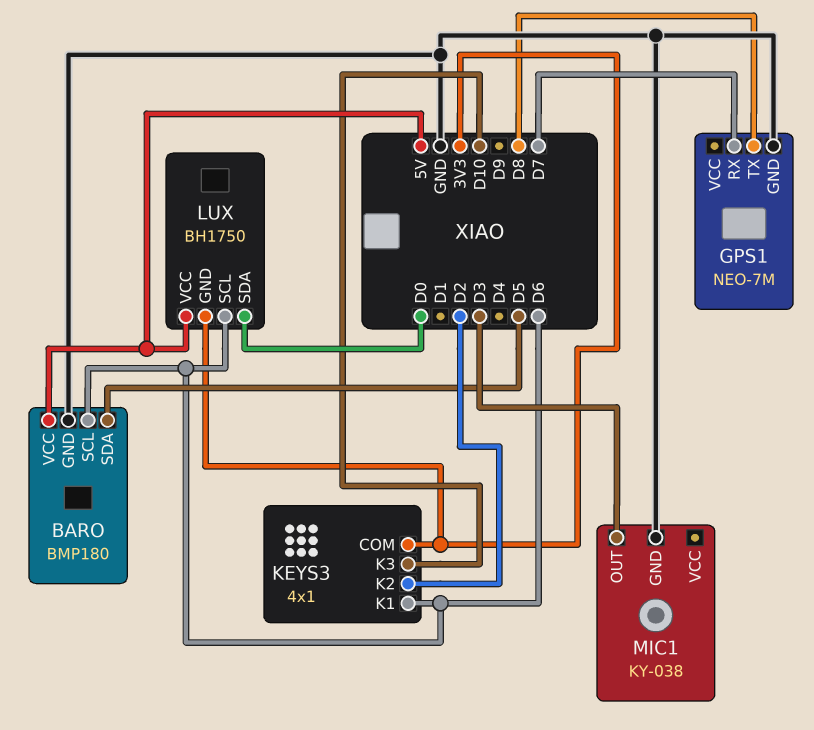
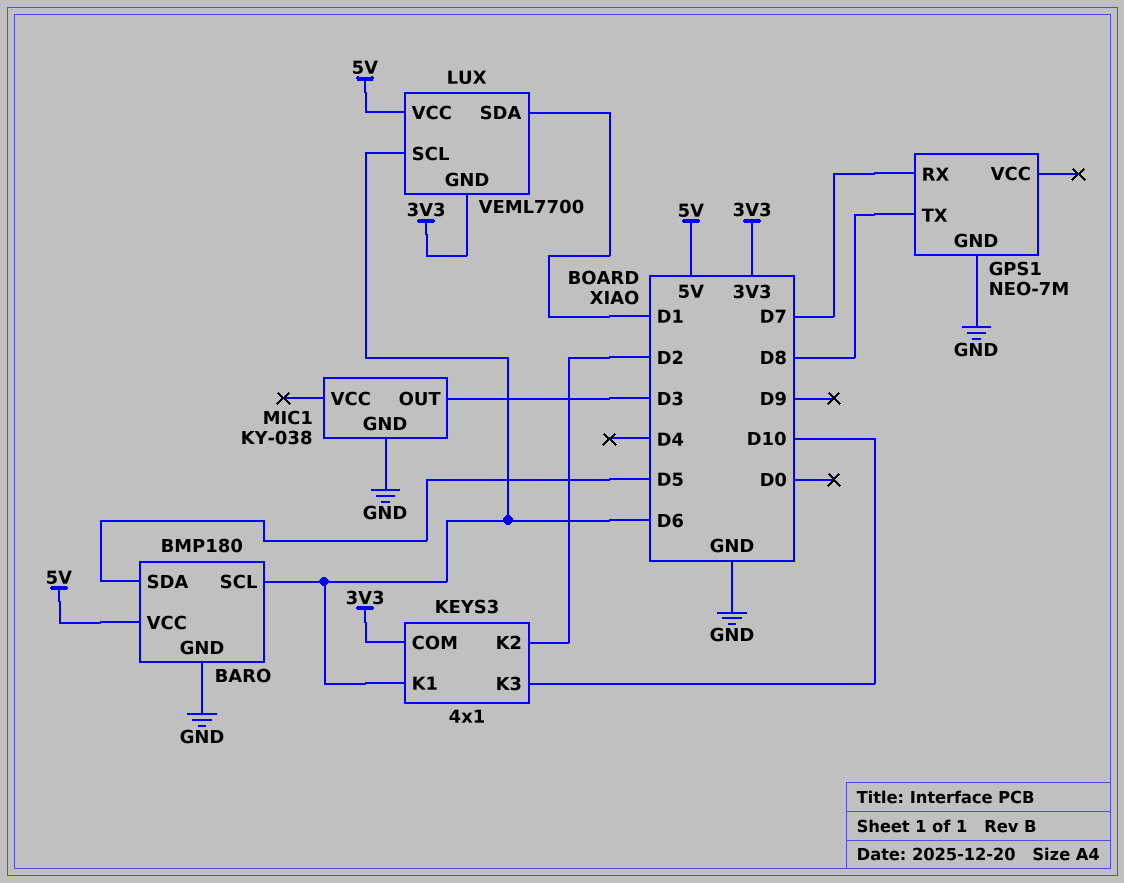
LUX: BH1750 -> VEML7700
LUX pin SDA: D0 -> D1

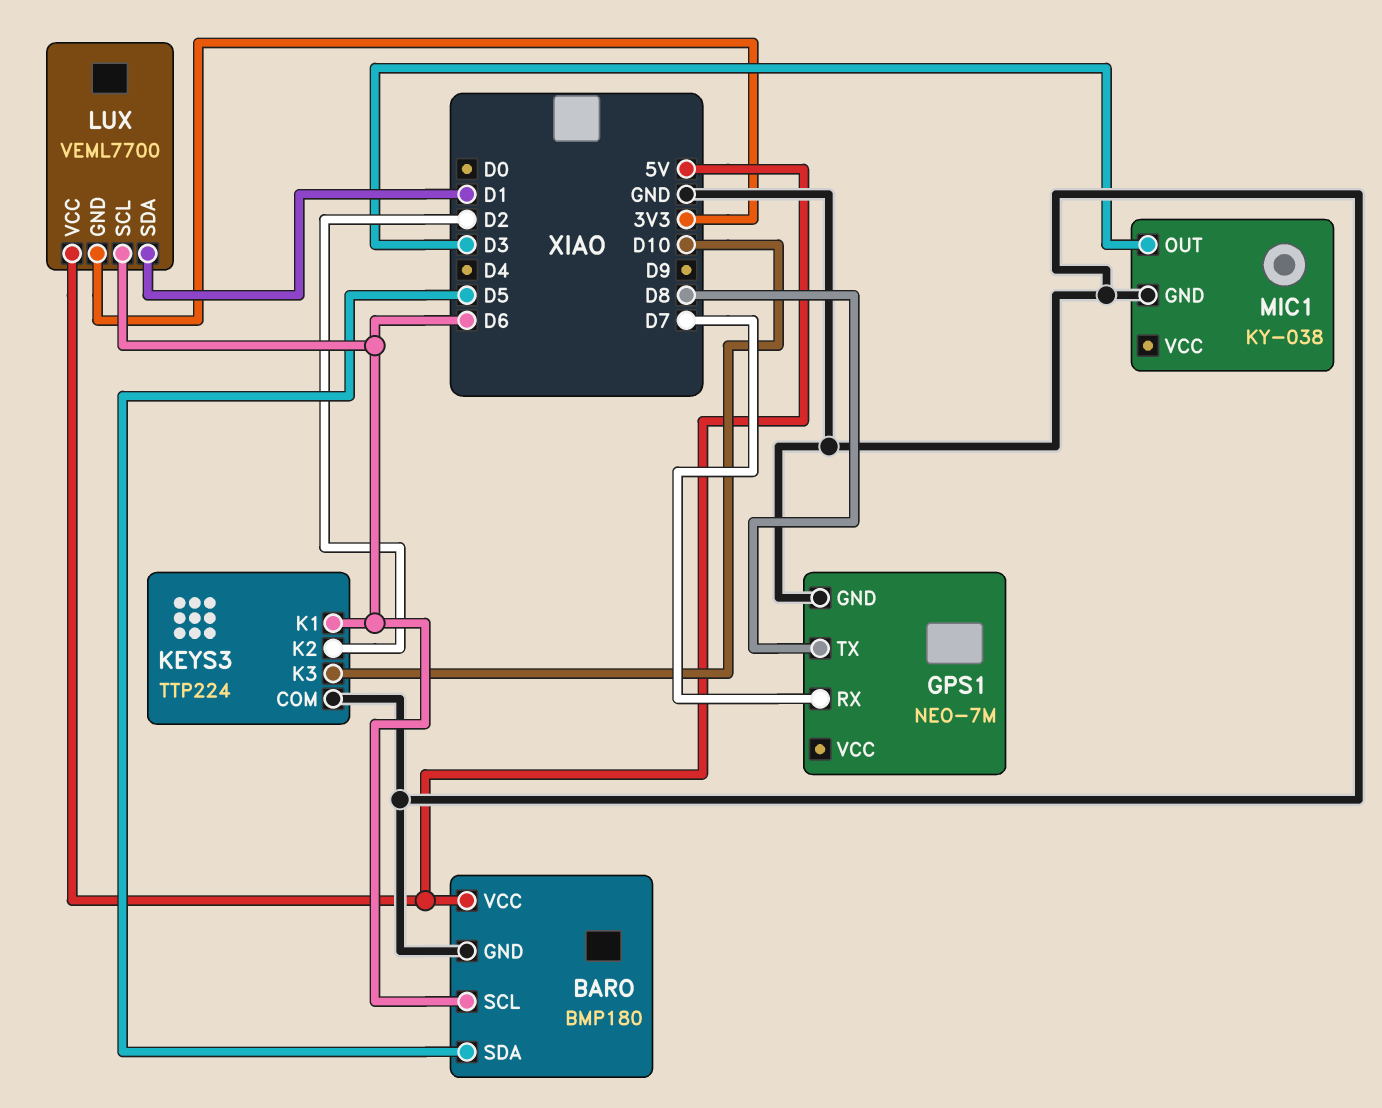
KEYS3: 4x1 -> TTP224
KEYS3 pin COM: 3V3 -> GND

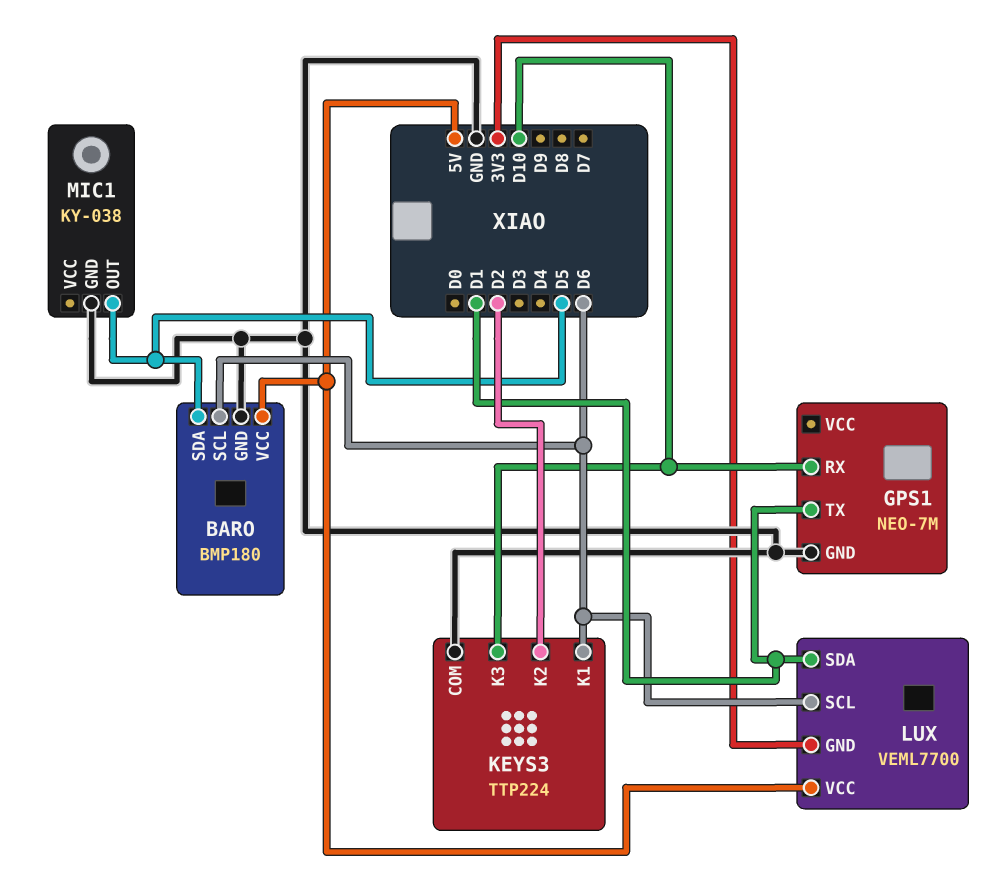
GPS1 pin RX: D7 -> D10
GPS1 pin TX: D8 -> D1
MIC1 pin OUT: D3 -> D5

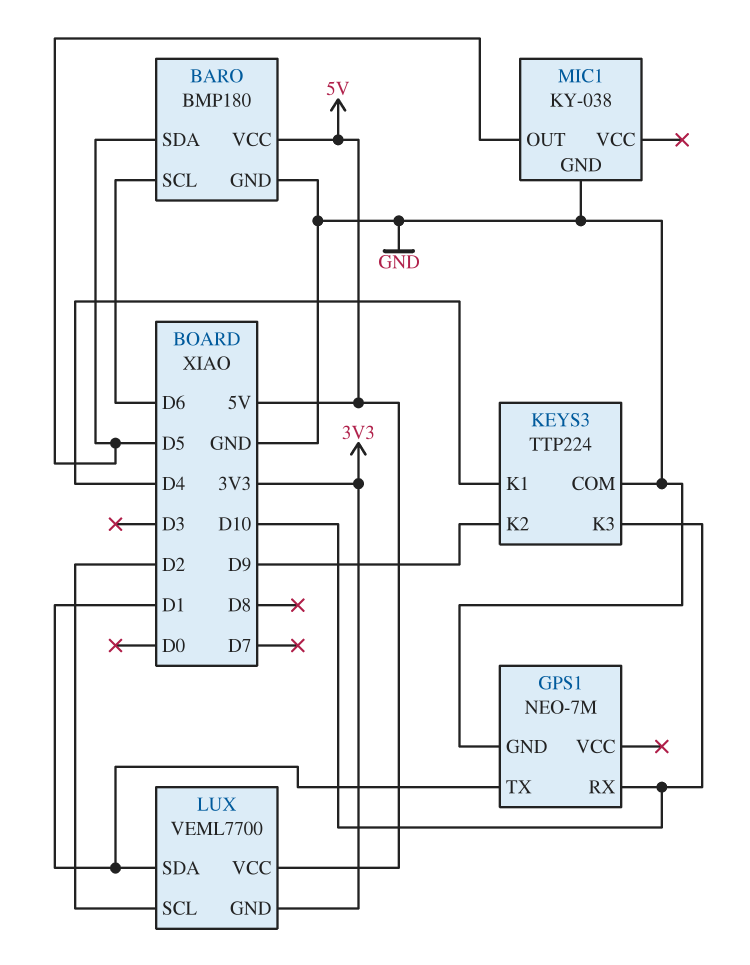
KEYS3 pin K1: D6 -> D4
KEYS3 pin K2: D2 -> D9
LUX pin SCL: D6 -> D2

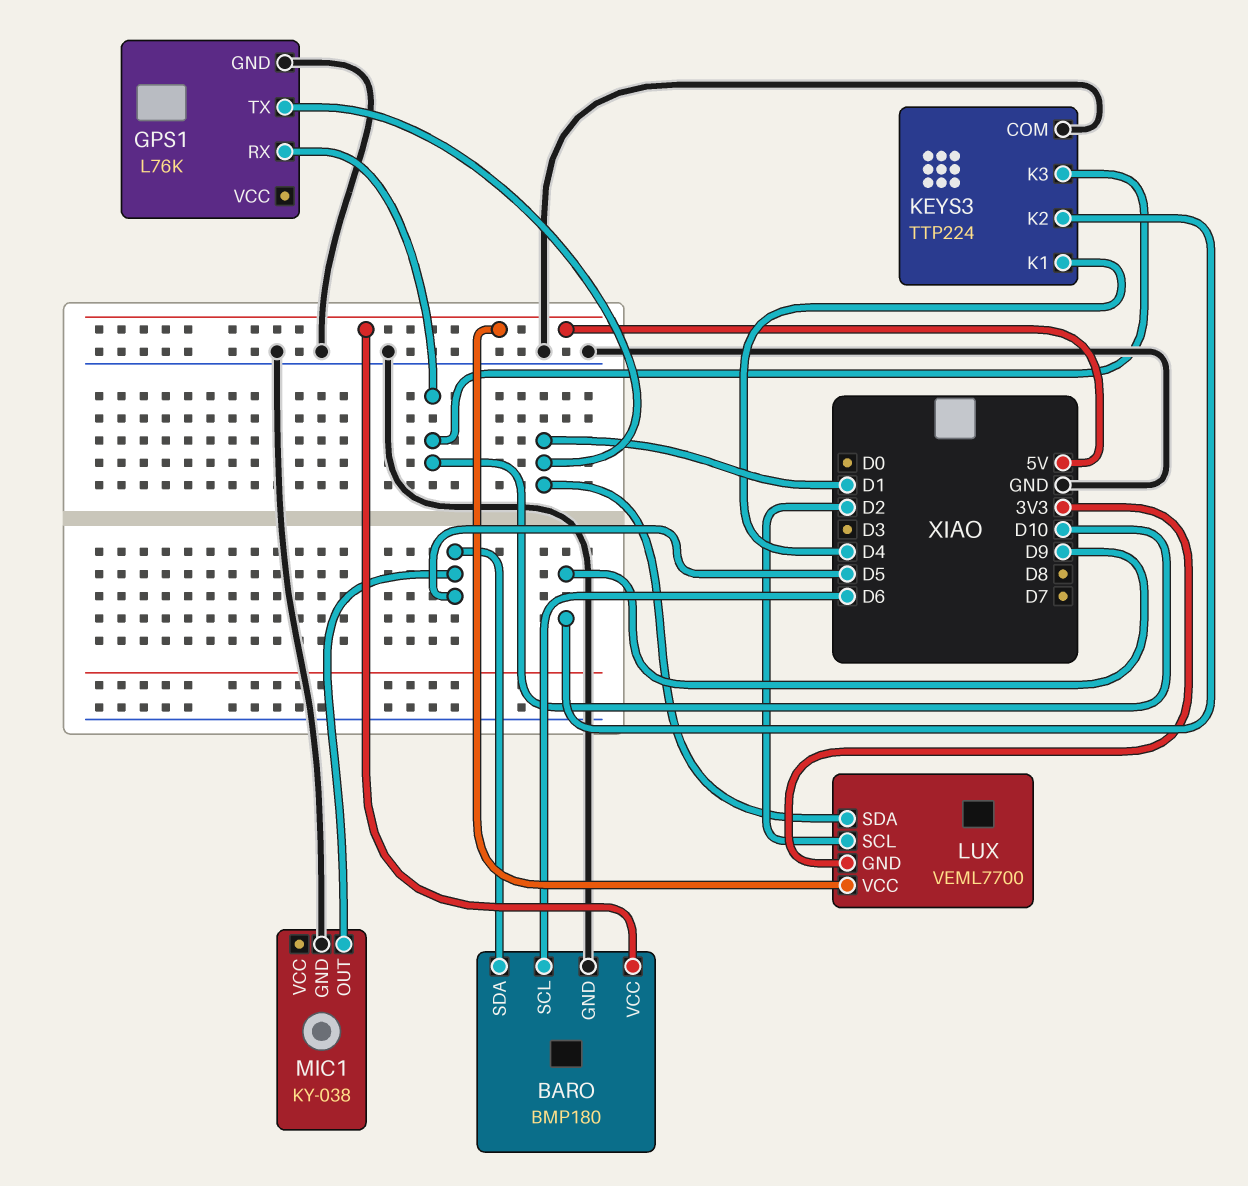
GPS1: NEO-7M -> L76K

